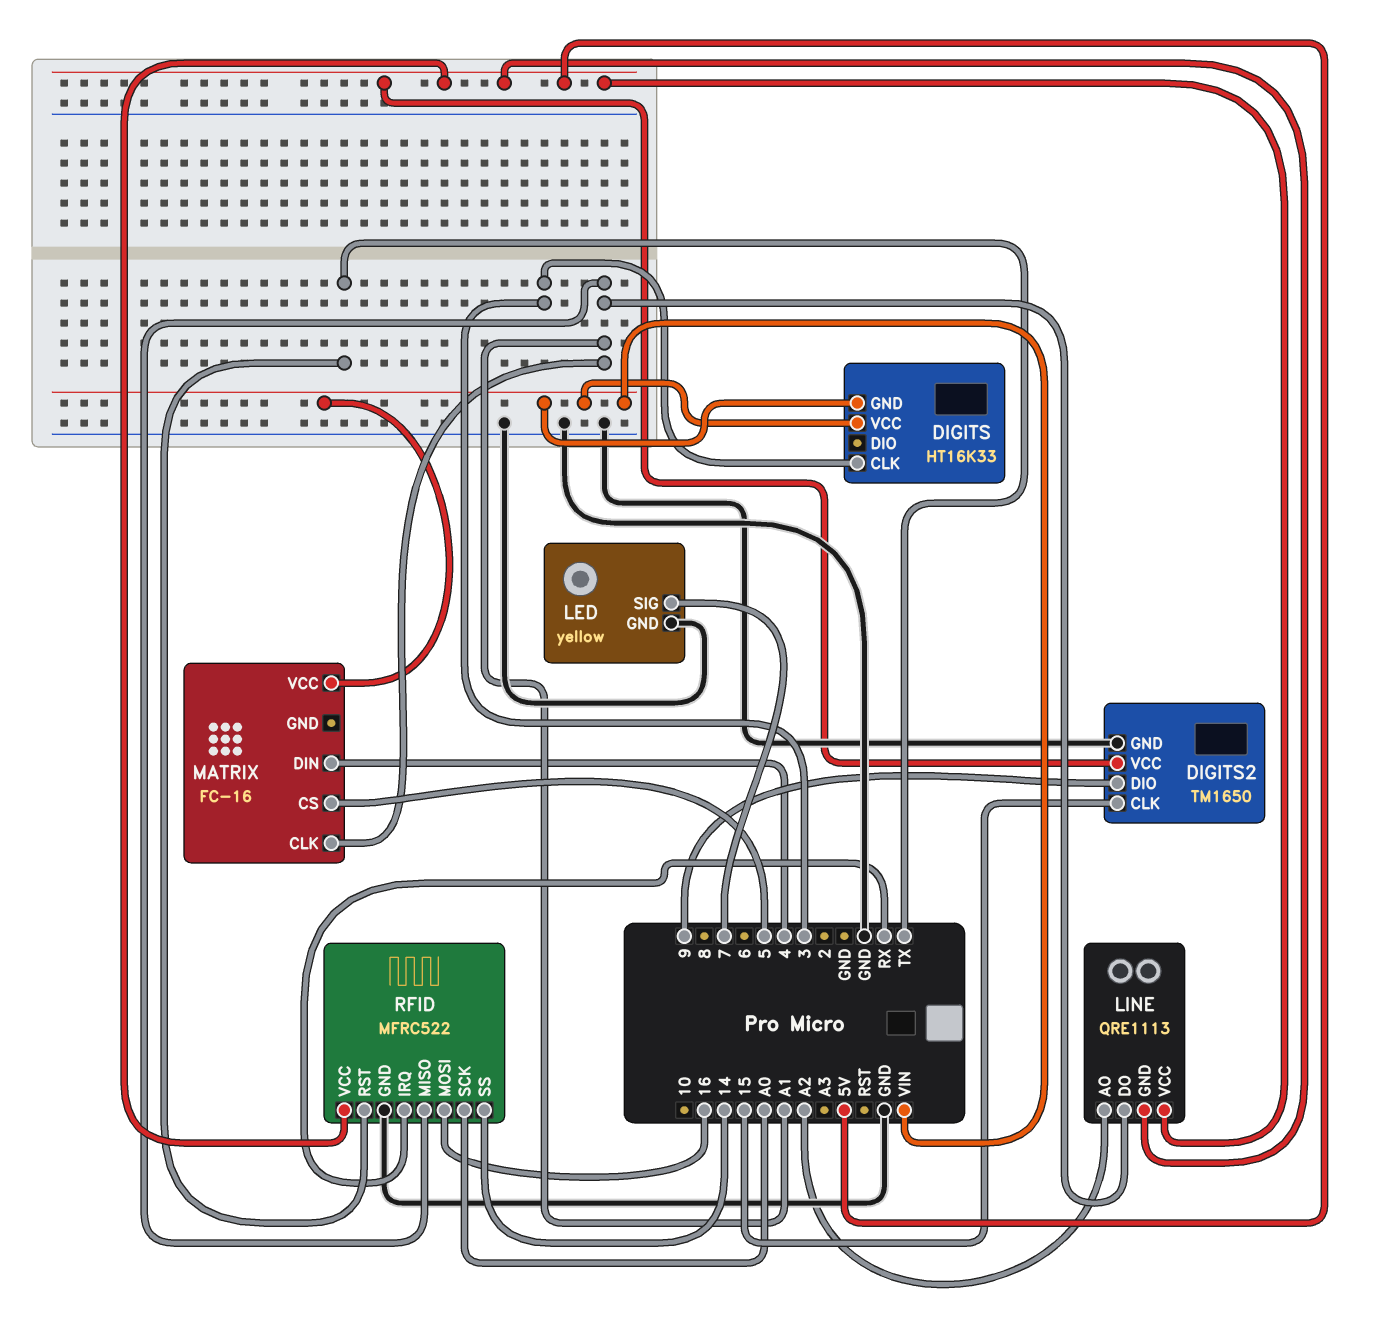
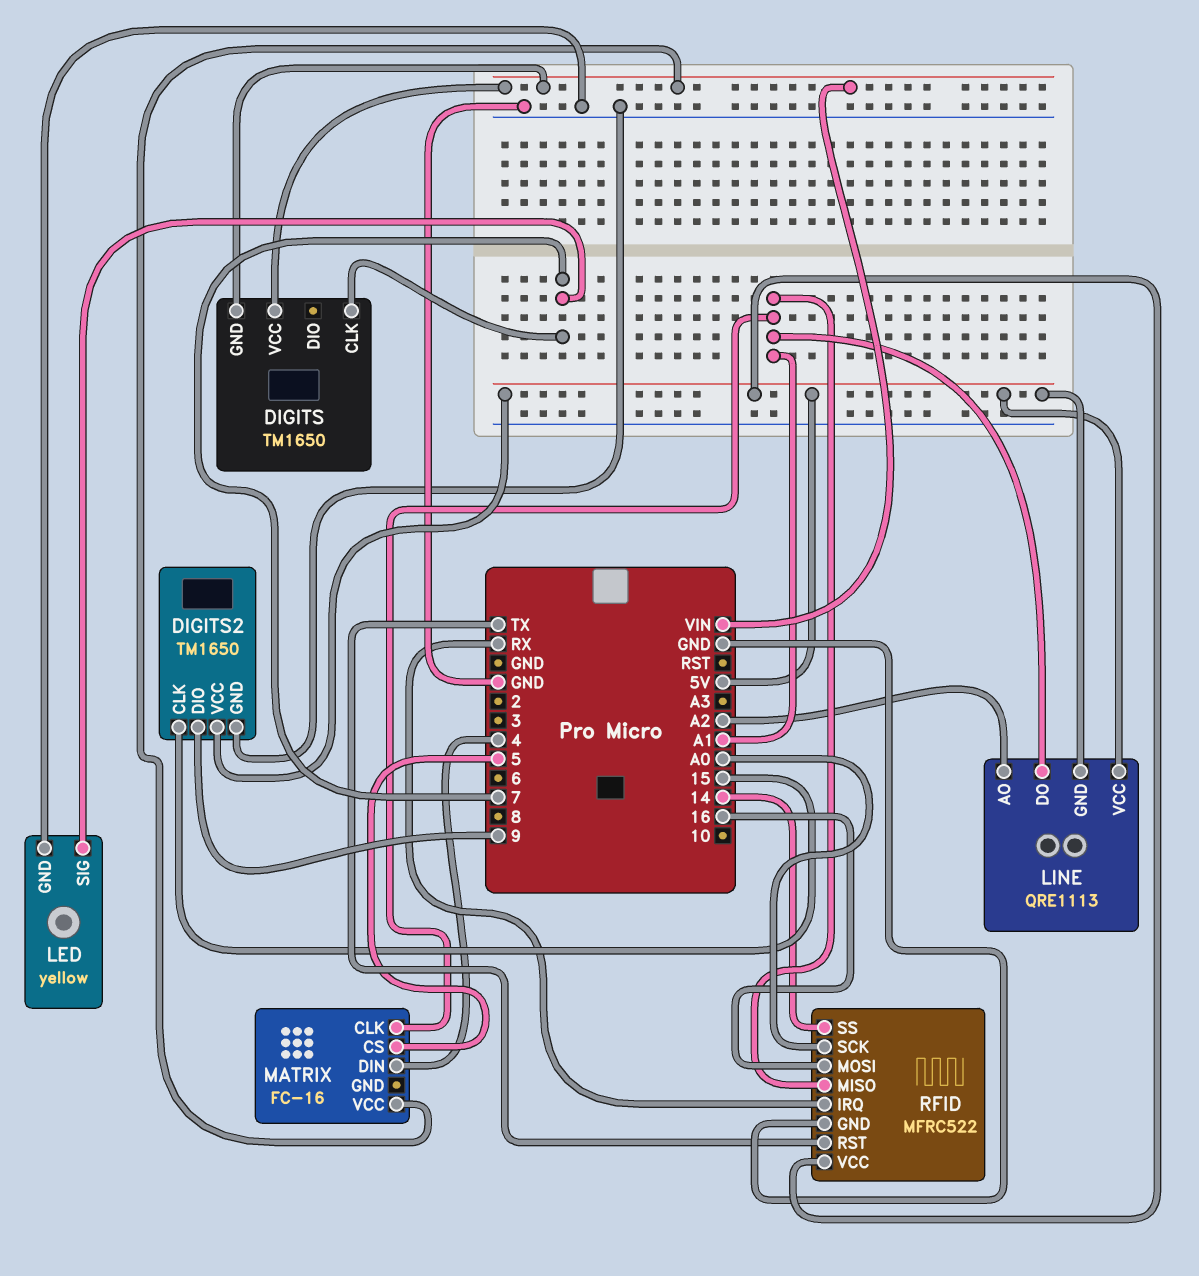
DIGITS: HT16K33 -> TM1650
DIGITS pin CLK: 3 -> 7

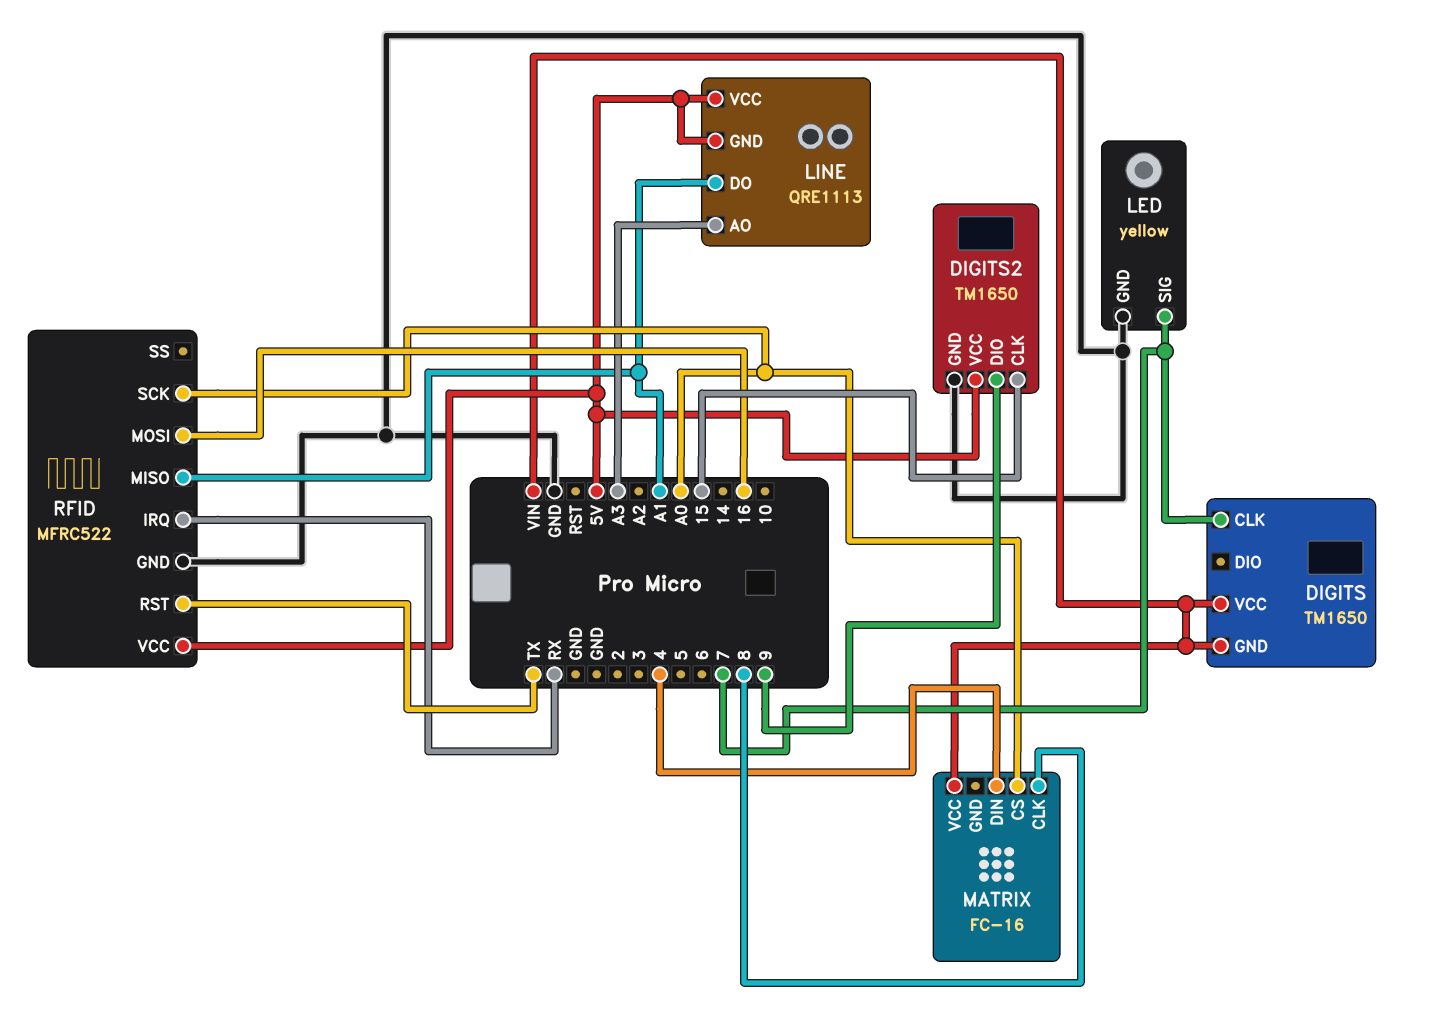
LINE pin AO: A2 -> A3
MATRIX pin CLK: A1 -> 8
MATRIX pin CS: 5 -> A0
RFID pin SS: 14 -> none

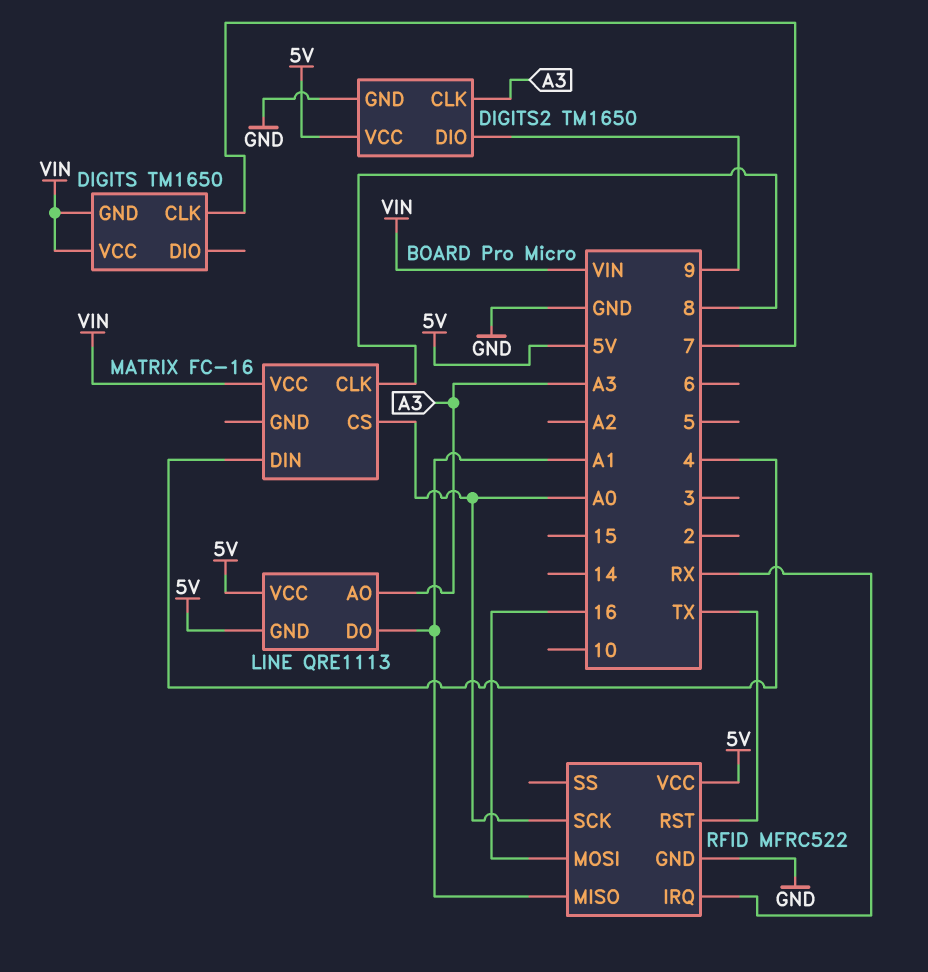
DIGITS2 pin CLK: 15 -> A3
LED: yellow -> none
LED pin GND: GND -> none
LED pin SIG: 7 -> none

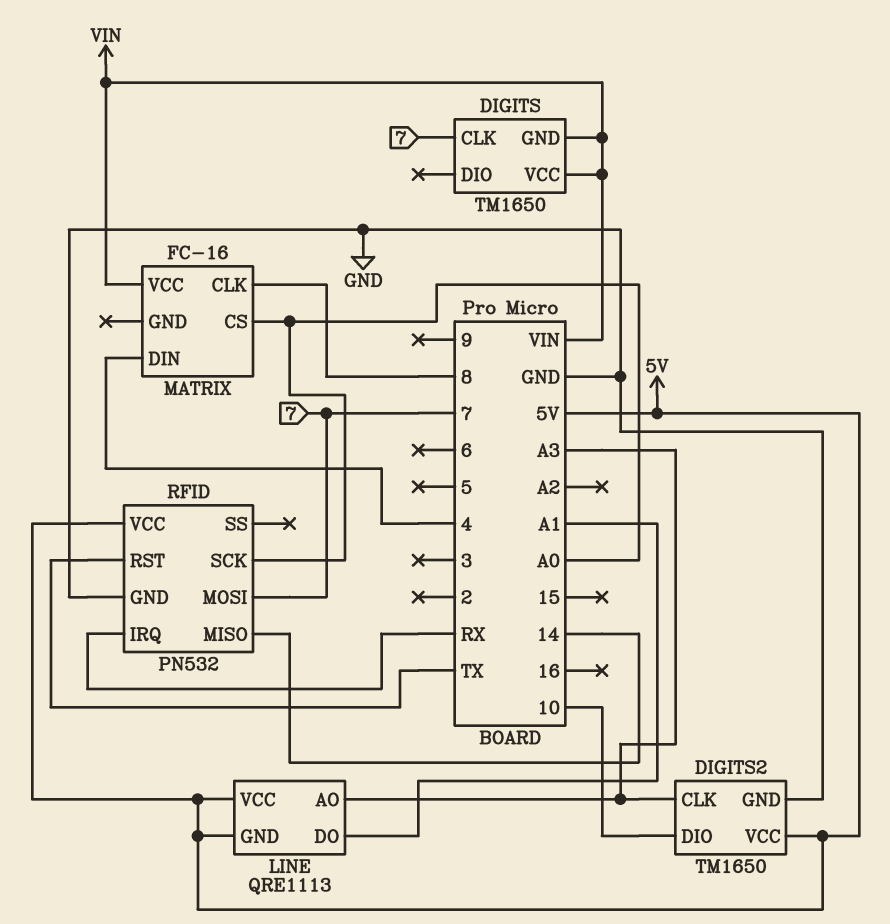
DIGITS2 pin DIO: 9 -> 10
RFID: MFRC522 -> PN532
RFID pin MISO: A1 -> 14
RFID pin MOSI: 16 -> 7

